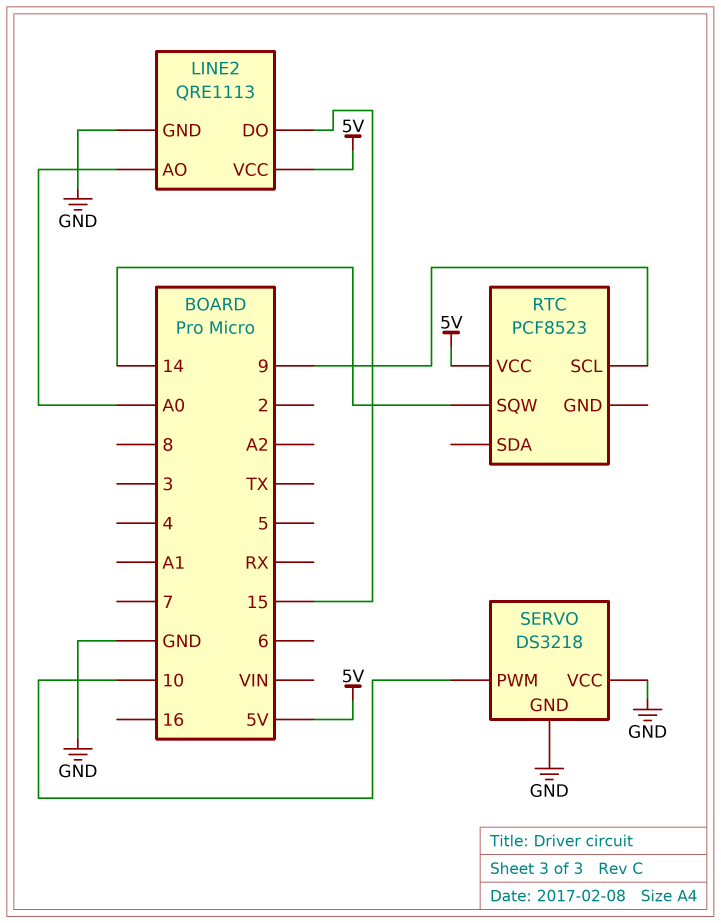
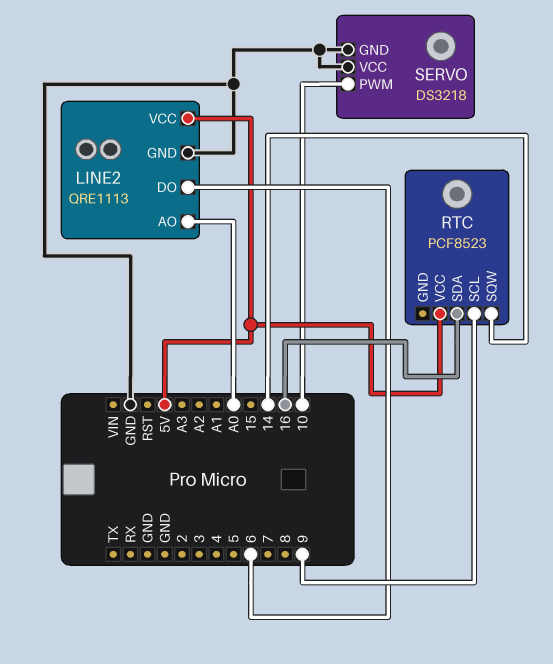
LINE2 pin DO: 15 -> 6
RTC pin SDA: none -> 16

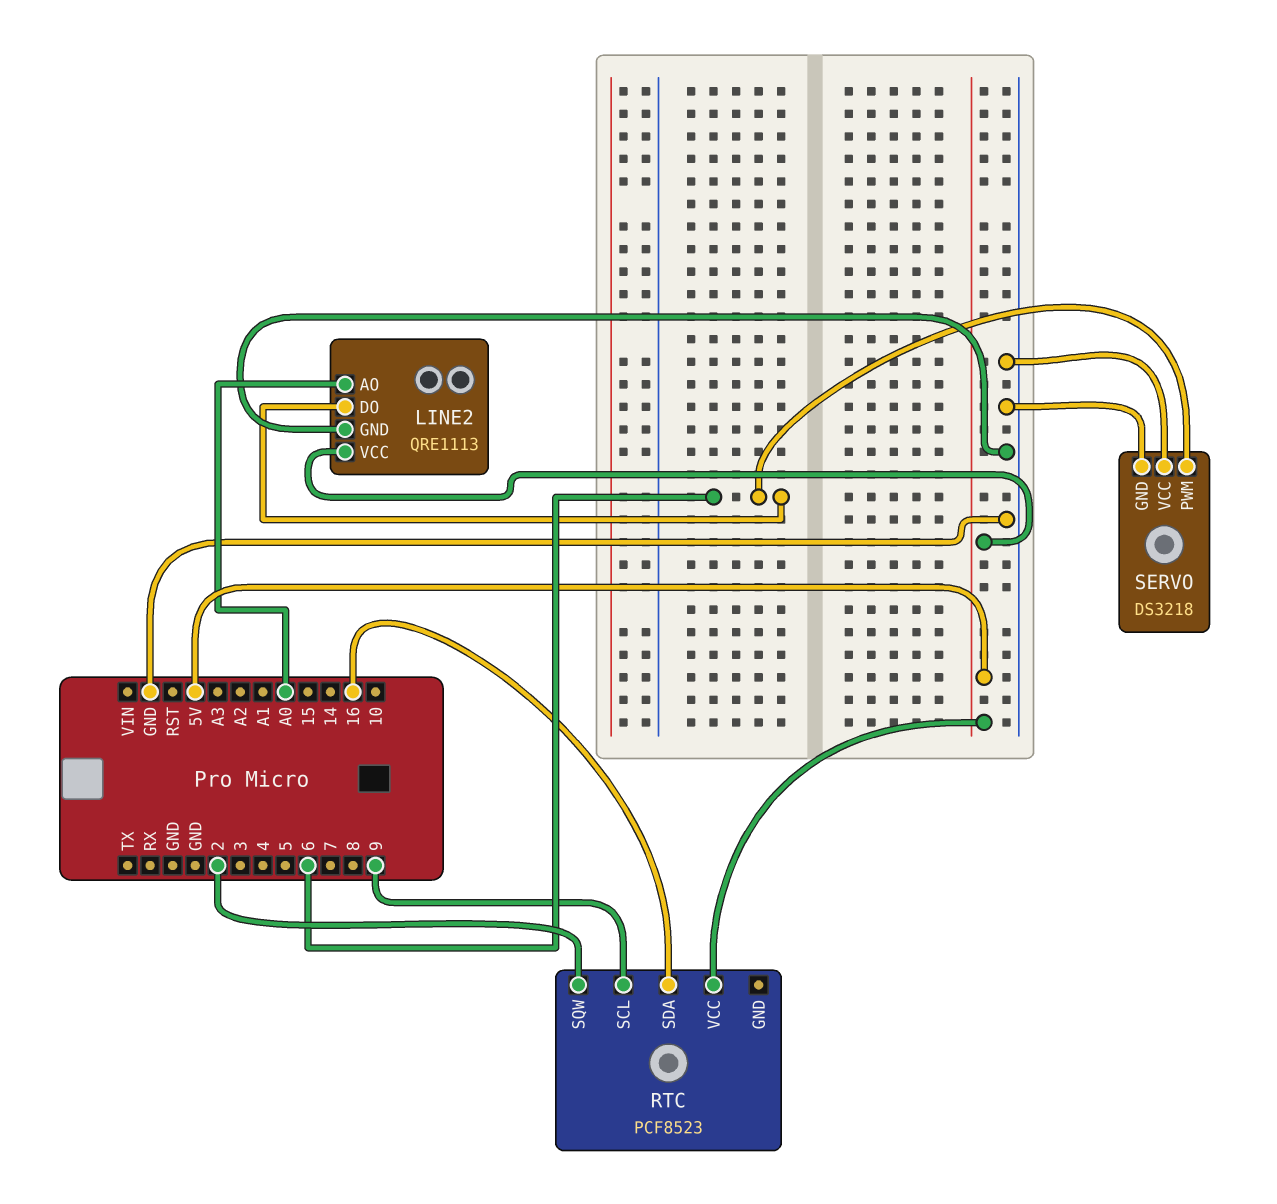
RTC pin SQW: 14 -> 2
SERVO pin PWM: 10 -> 6

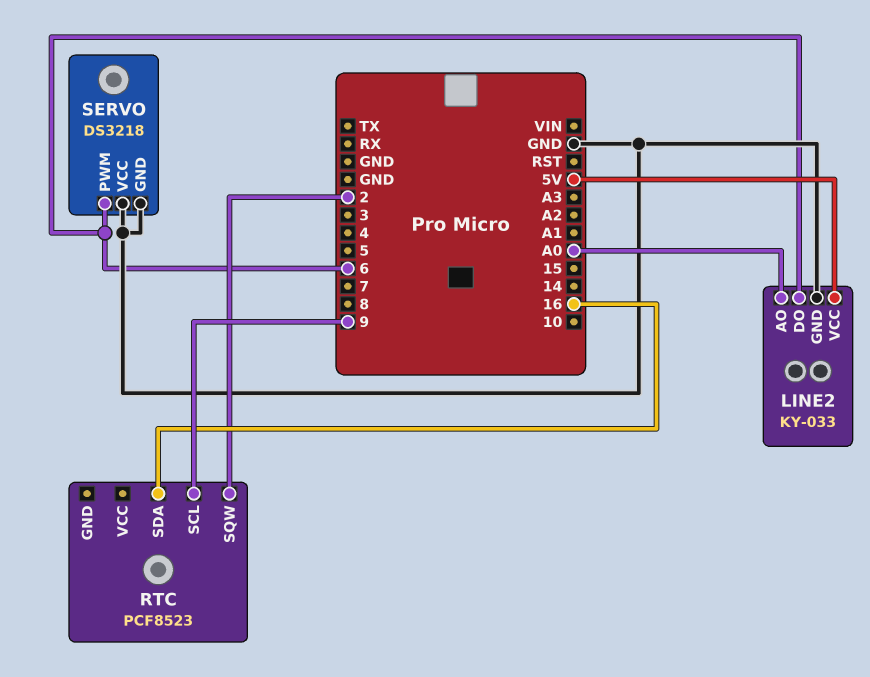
LINE2: QRE1113 -> KY-033
RTC pin VCC: 5V -> none

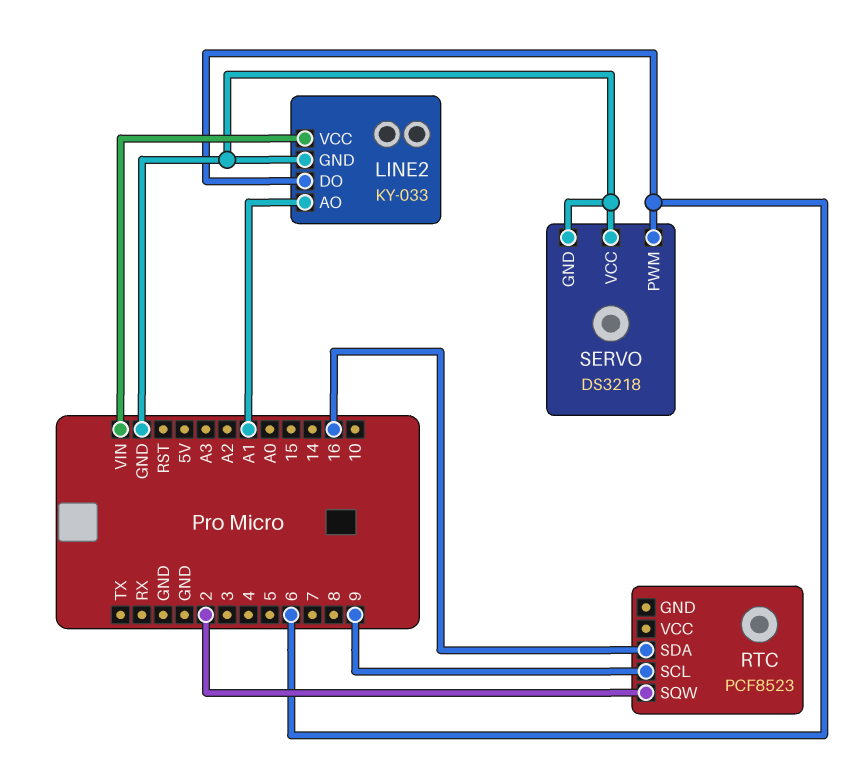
LINE2 pin AO: A0 -> A1
LINE2 pin VCC: 5V -> VIN

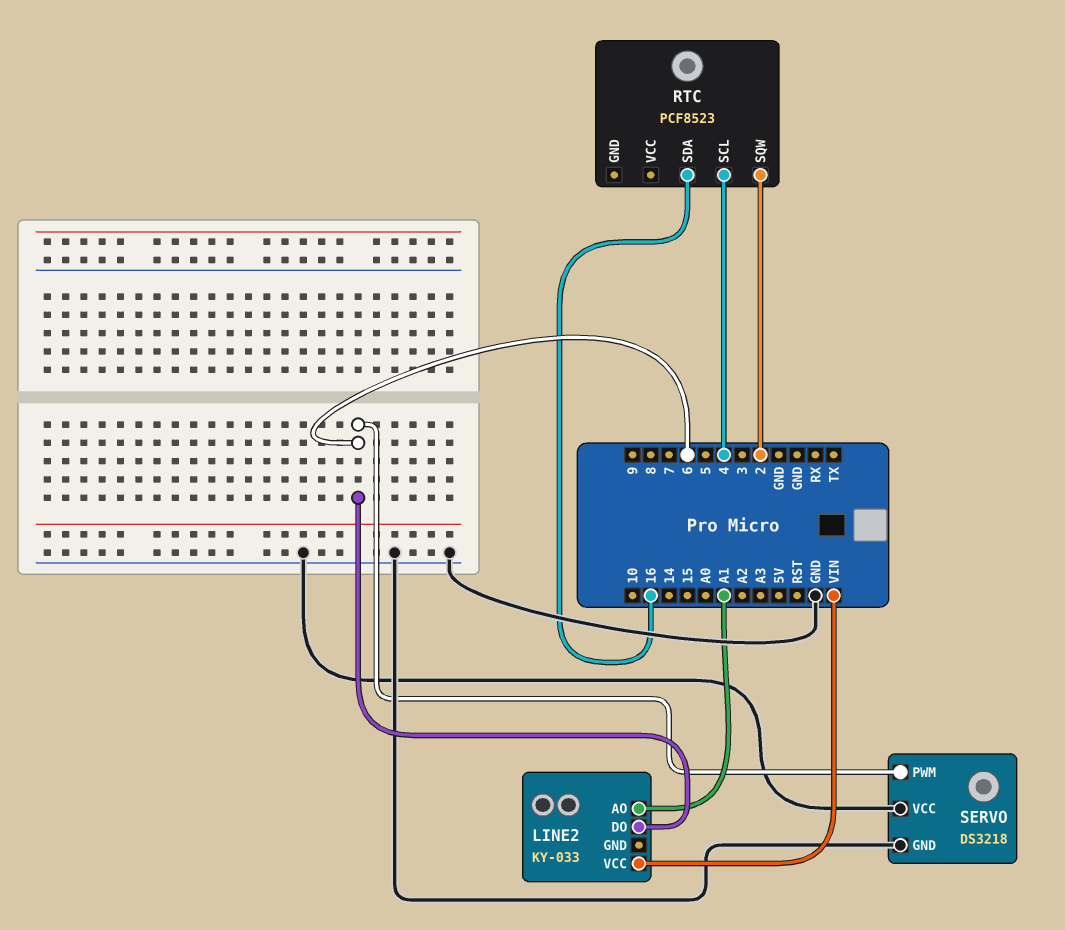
LINE2 pin GND: GND -> none
RTC pin SCL: 9 -> 4

